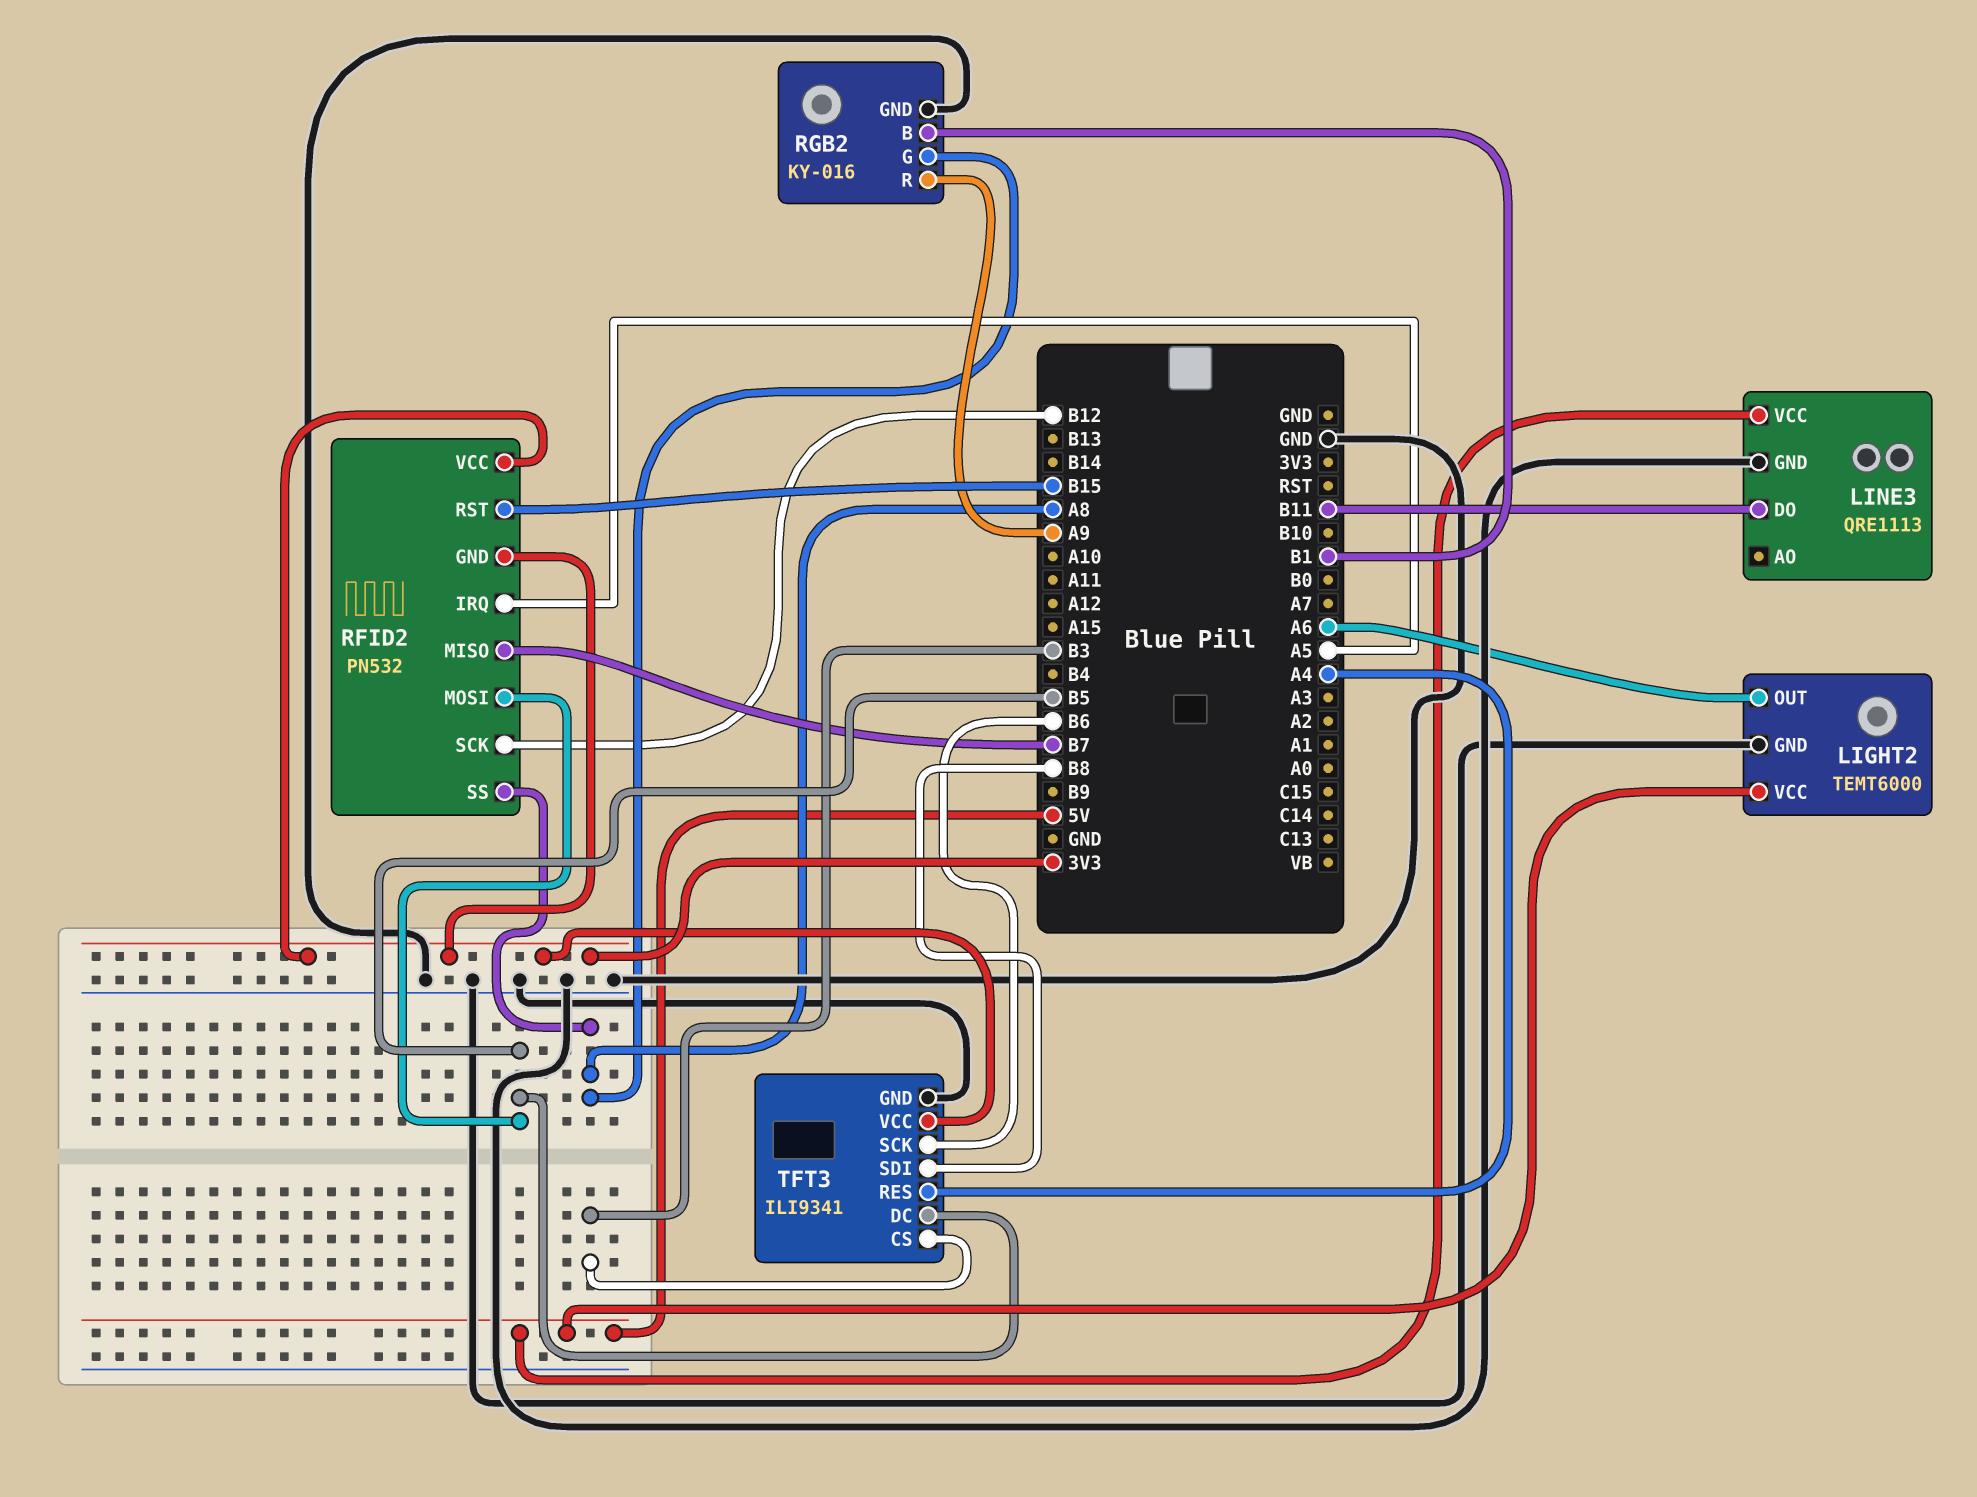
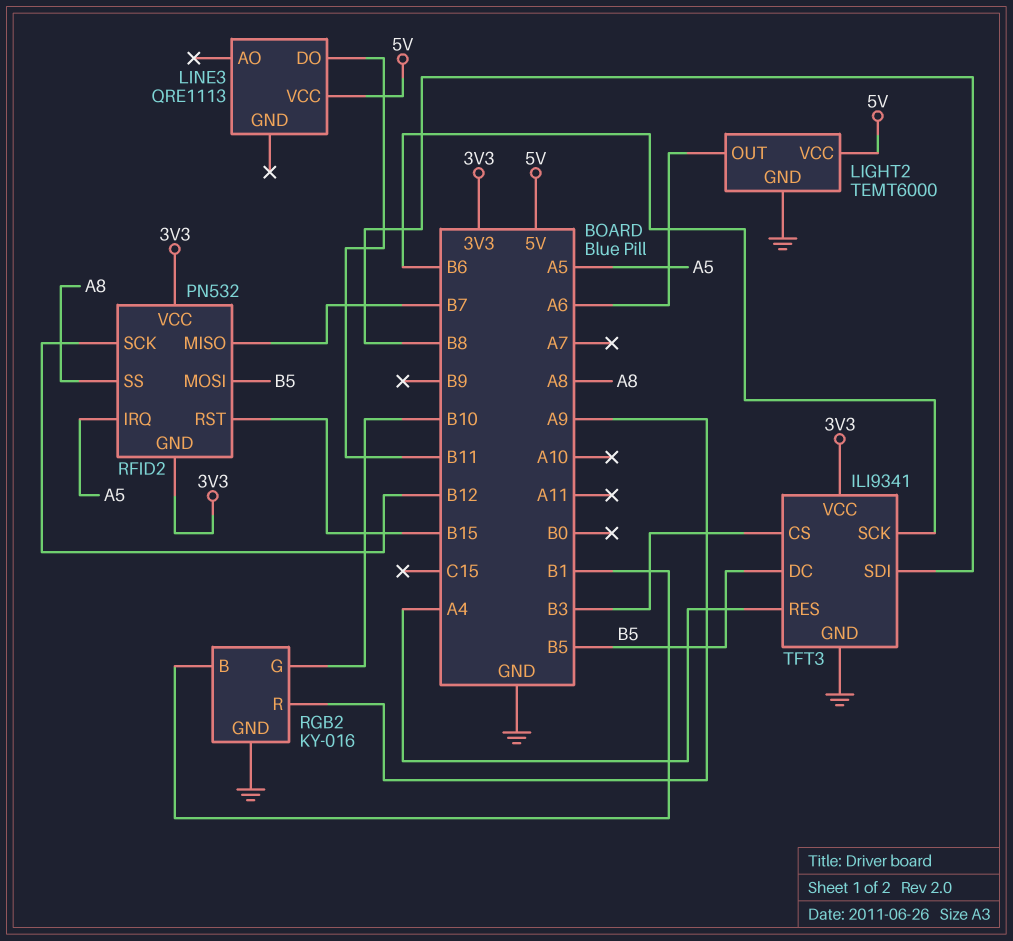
LINE3 pin GND: GND -> none
RGB2 pin G: A8 -> B10

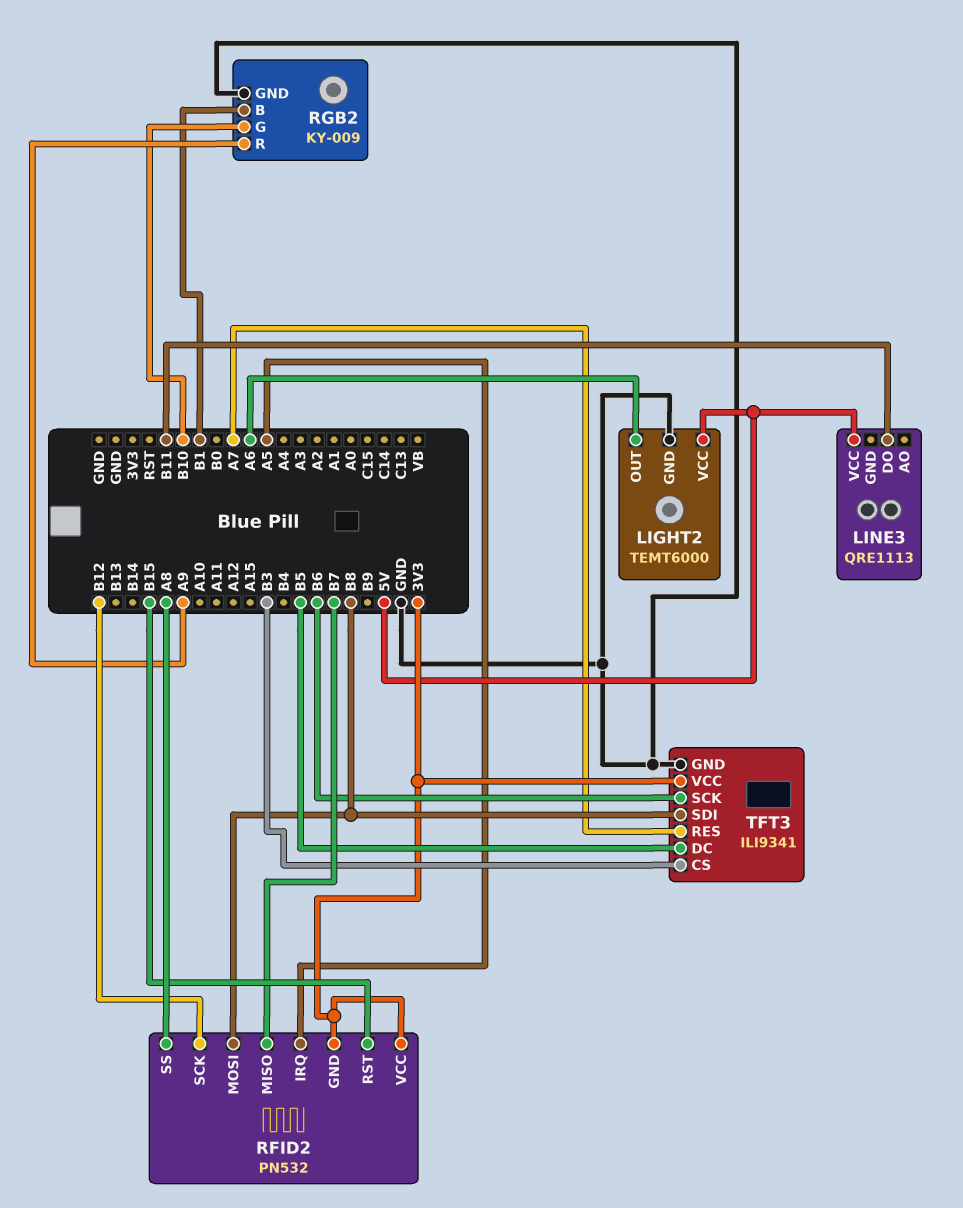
RFID2 pin MOSI: B5 -> B8
RGB2: KY-016 -> KY-009
TFT3 pin RES: A4 -> A7

